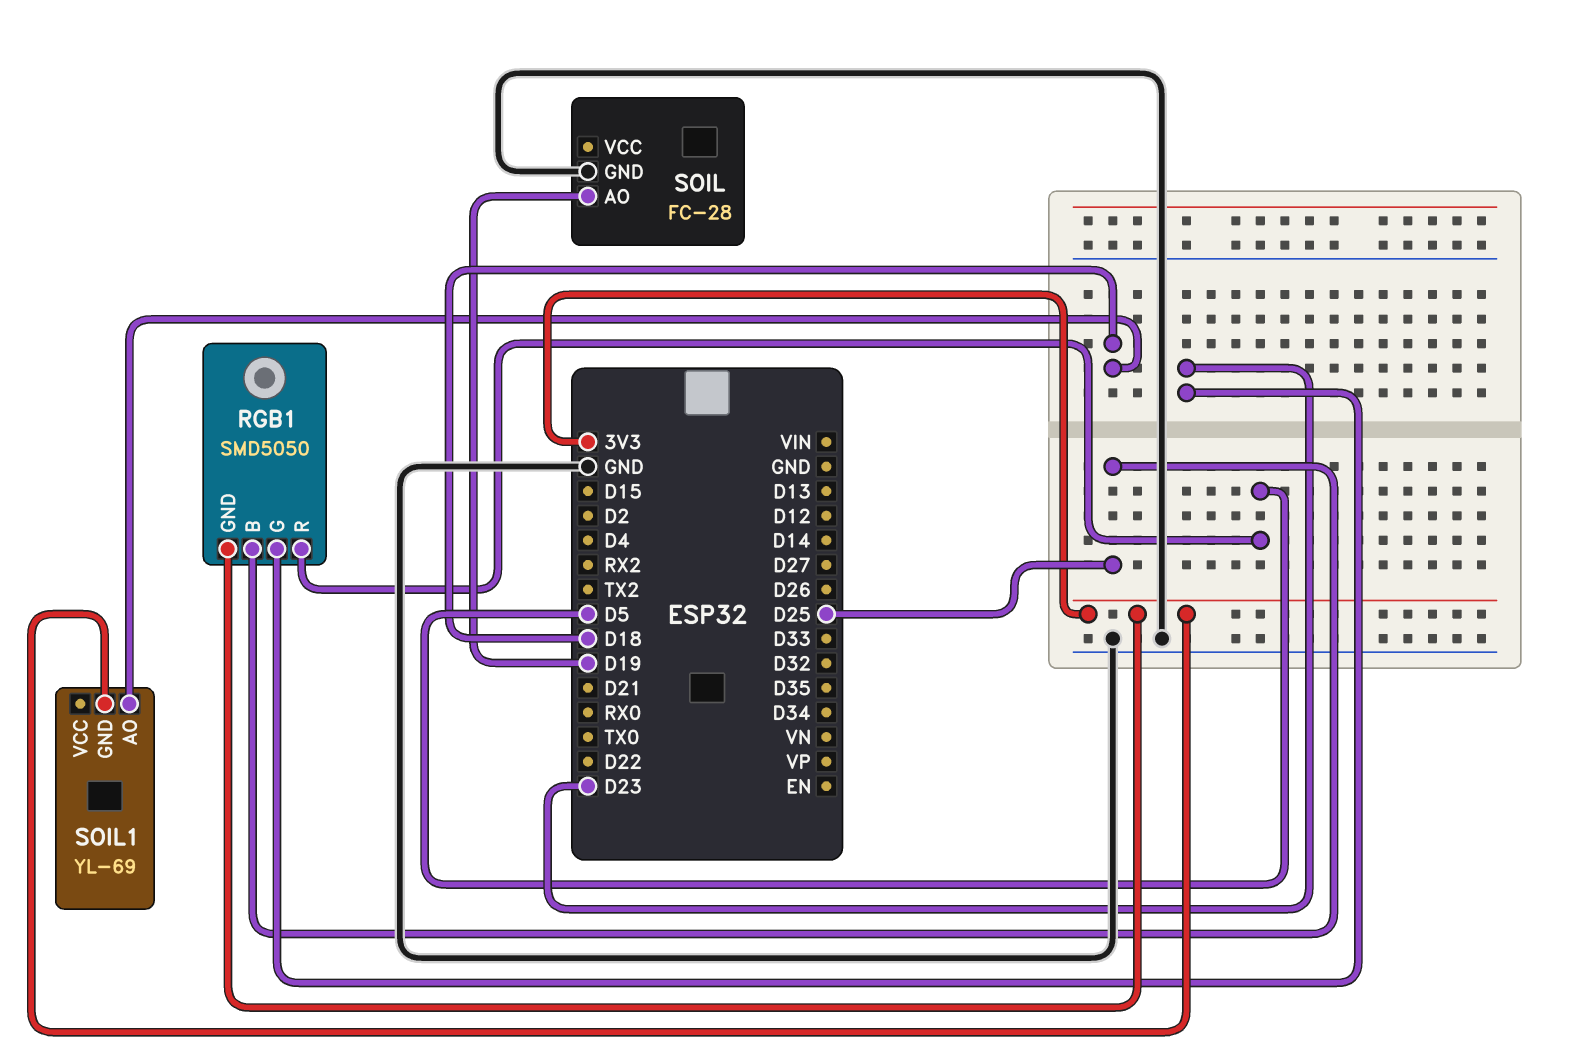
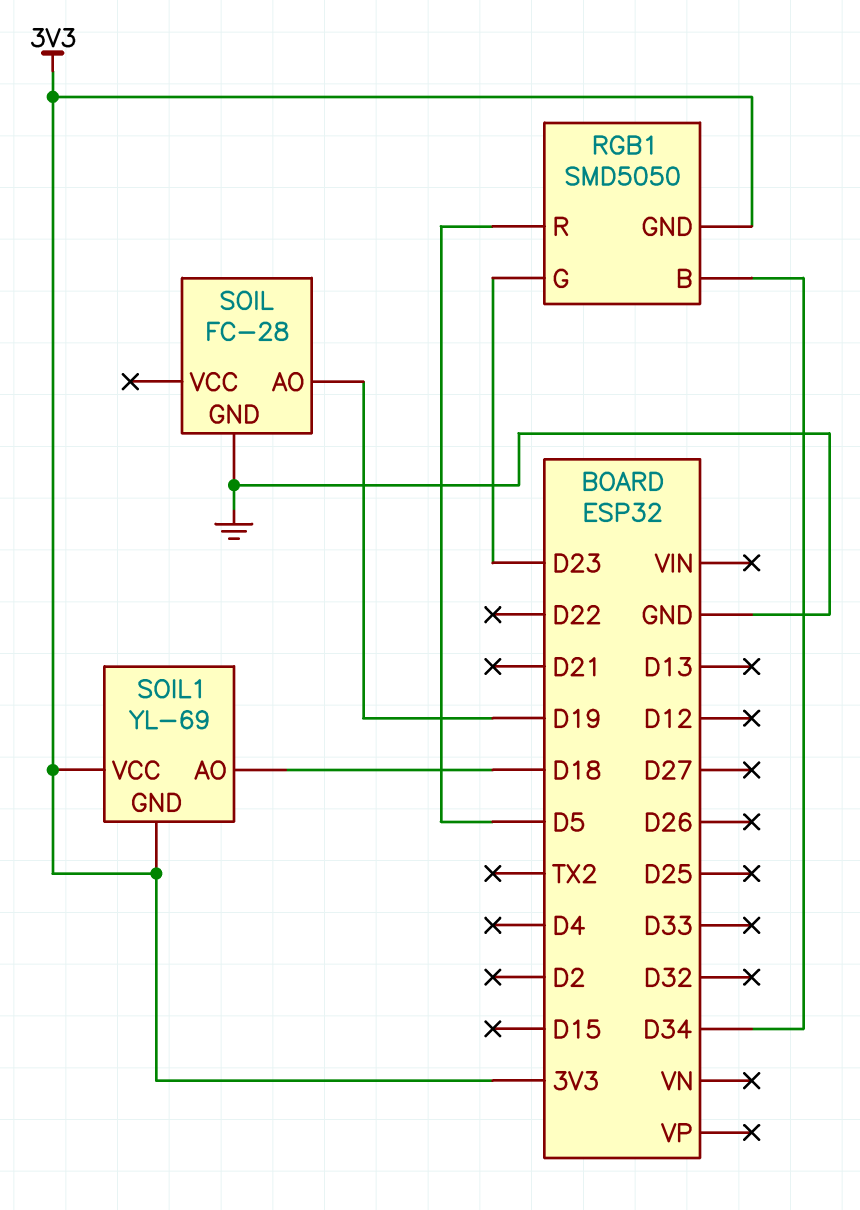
RGB1 pin B: D25 -> D34
SOIL1 pin VCC: none -> 3V3

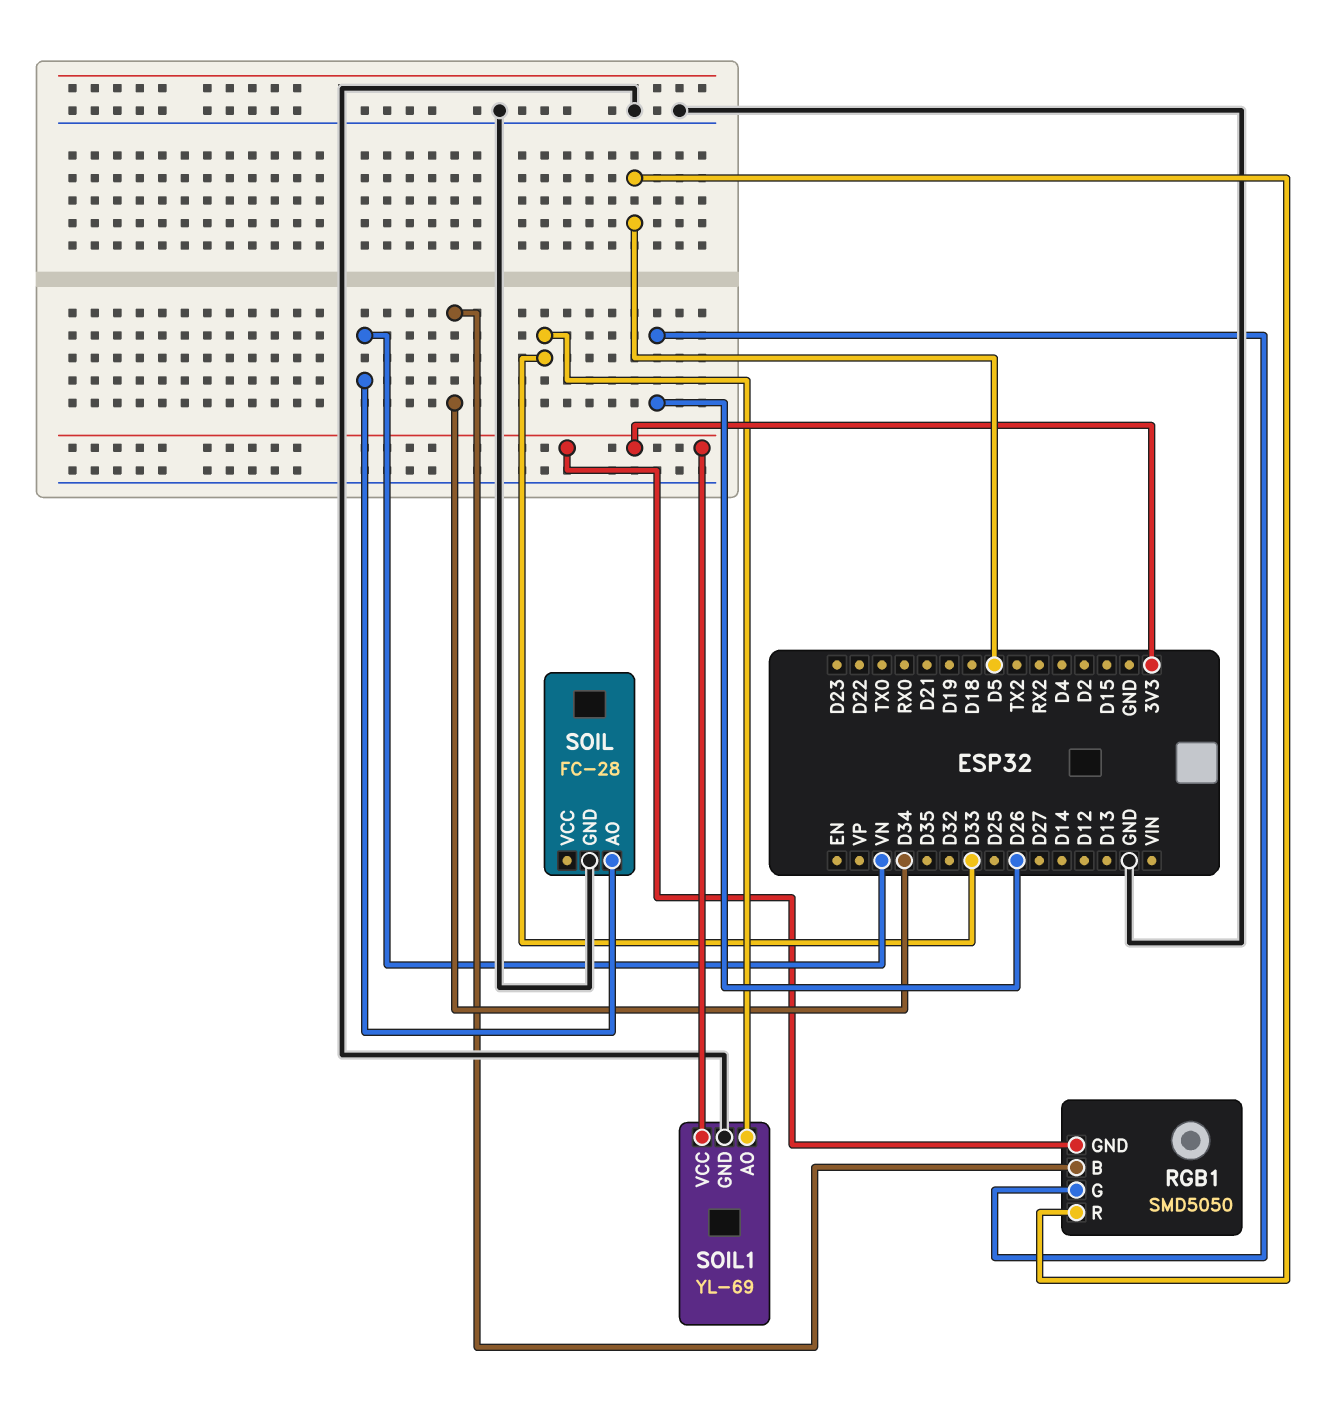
RGB1 pin G: D23 -> D26
SOIL pin AO: D19 -> VN
SOIL1 pin AO: D18 -> D33
SOIL1 pin GND: 3V3 -> GND

